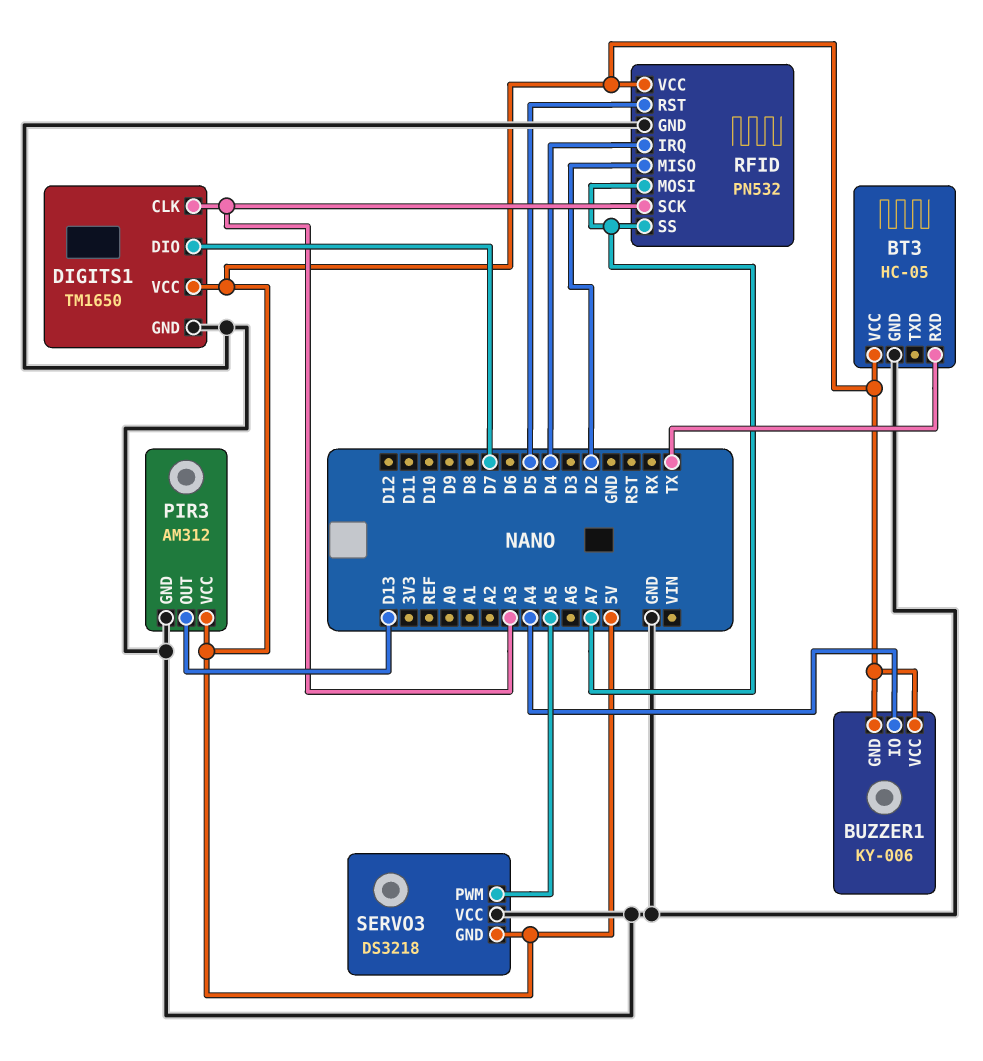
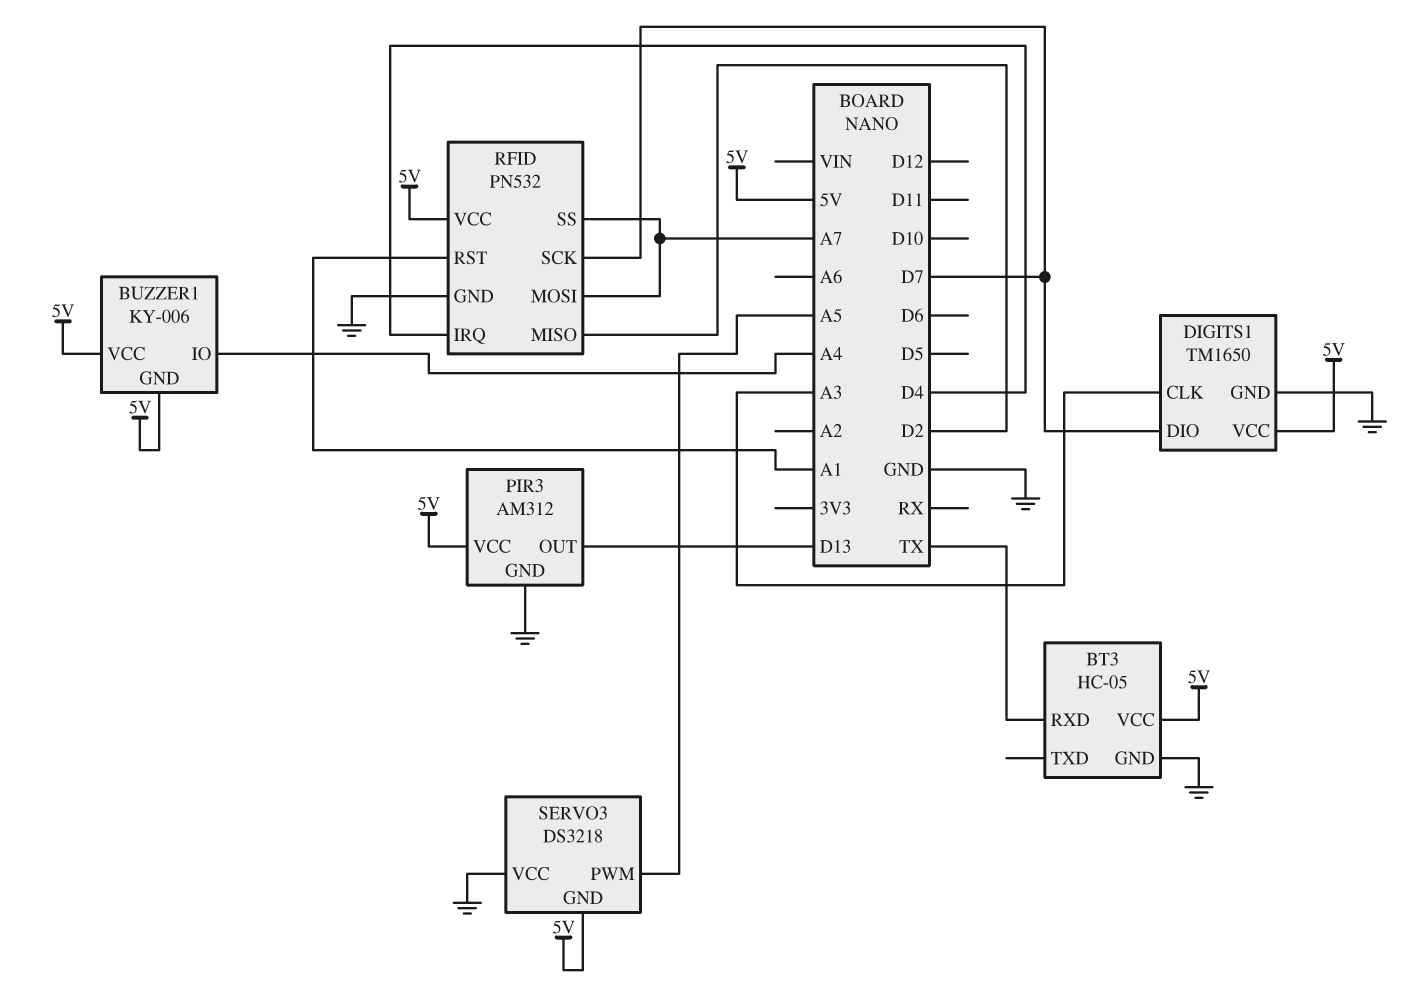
RFID pin RST: D5 -> A1
RFID pin SCK: A3 -> D7

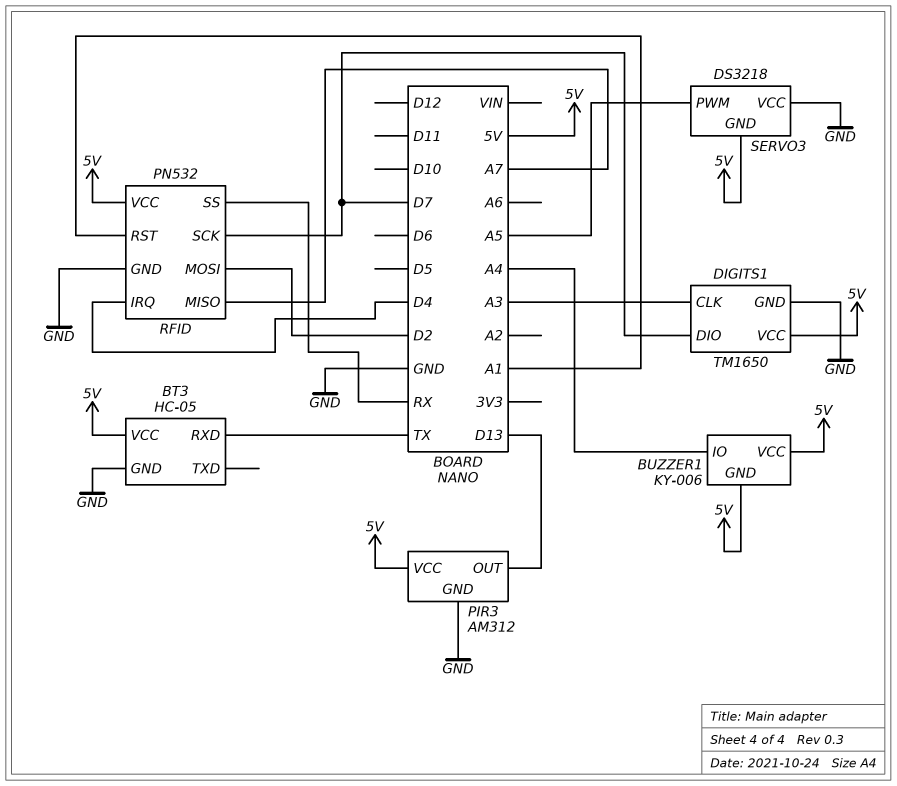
RFID pin MISO: D2 -> A7
RFID pin MOSI: A7 -> D2
RFID pin SS: A7 -> RX

